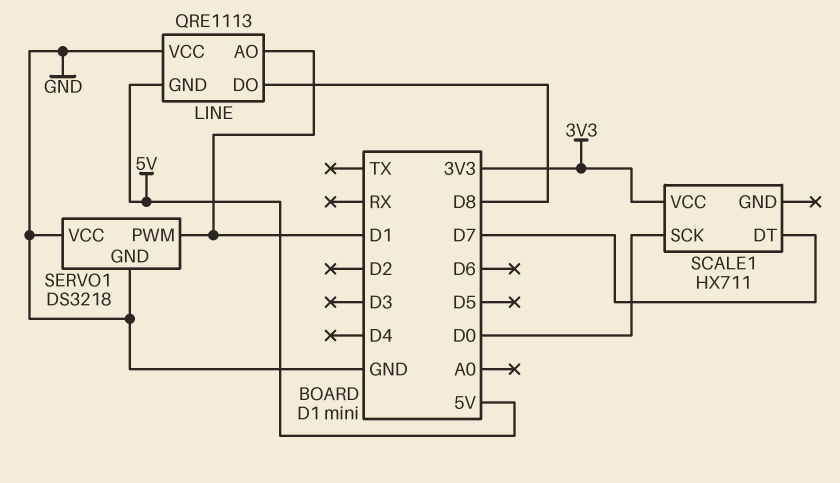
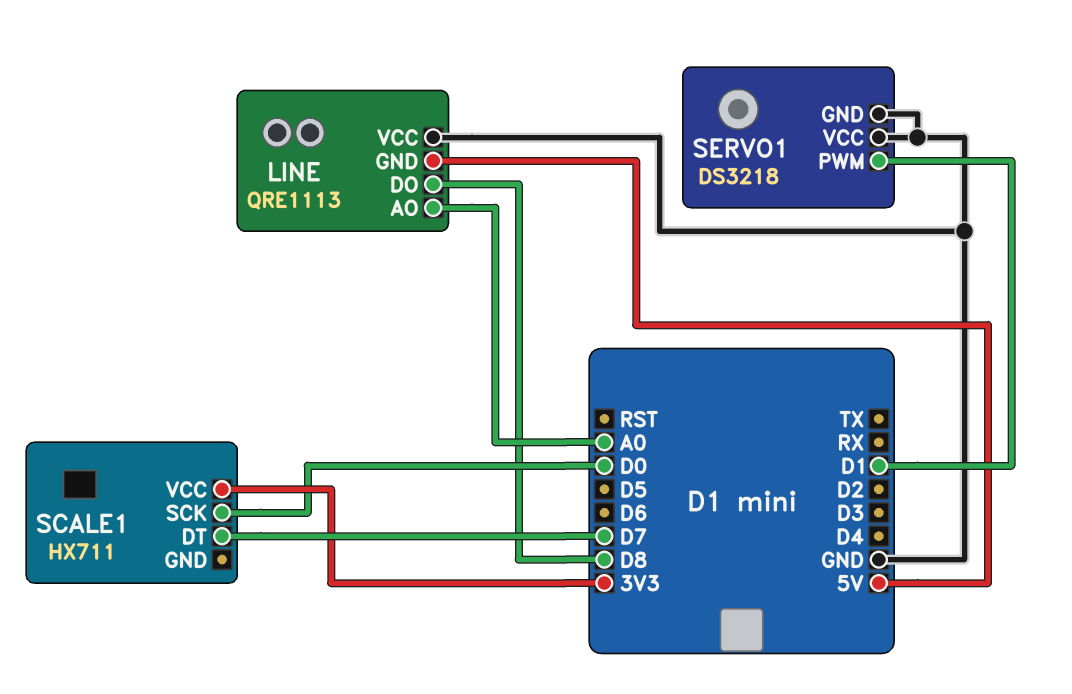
LINE pin AO: D1 -> A0

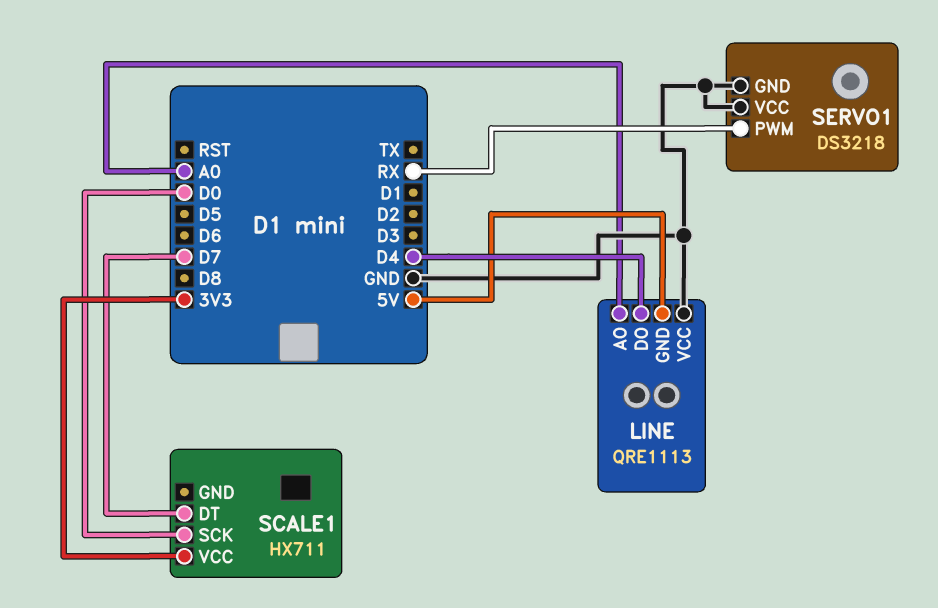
LINE pin DO: D8 -> D4
SERVO1 pin PWM: D1 -> RX

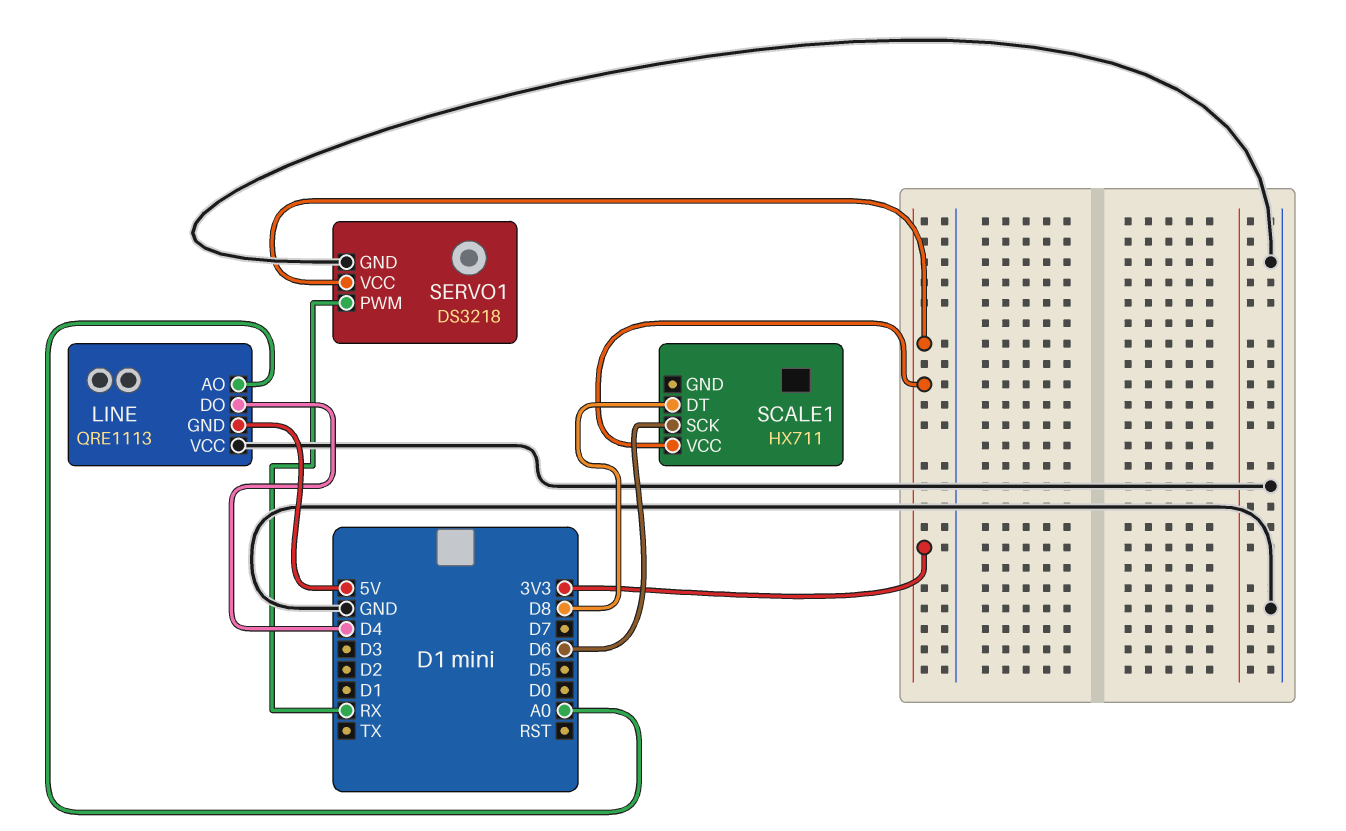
SCALE1 pin DT: D7 -> D8
SCALE1 pin SCK: D0 -> D6
SERVO1 pin VCC: GND -> 3V3

